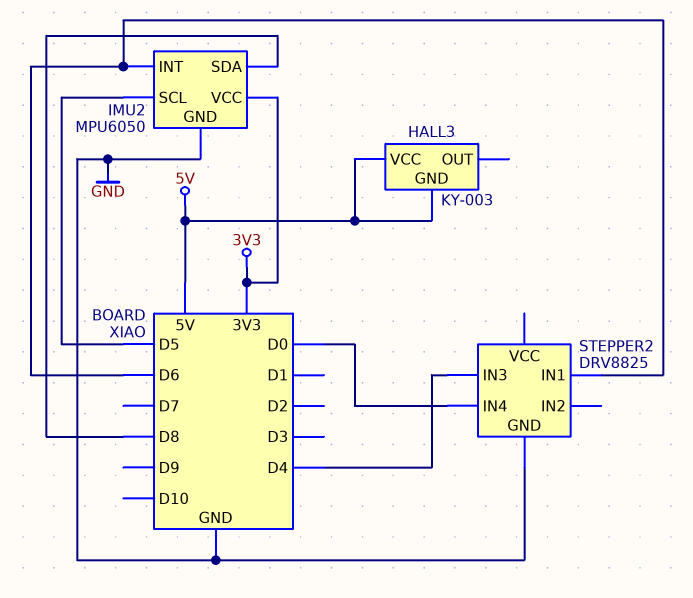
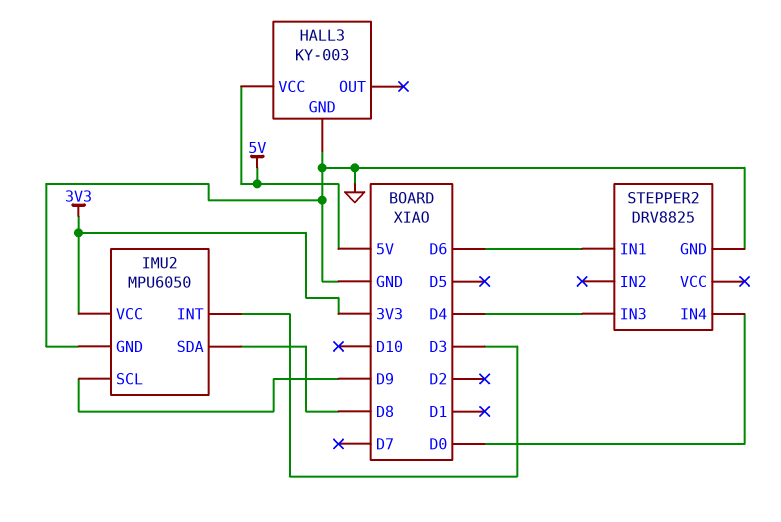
HALL3 pin GND: 5V -> GND
IMU2 pin INT: D6 -> D3
IMU2 pin SCL: D5 -> D9

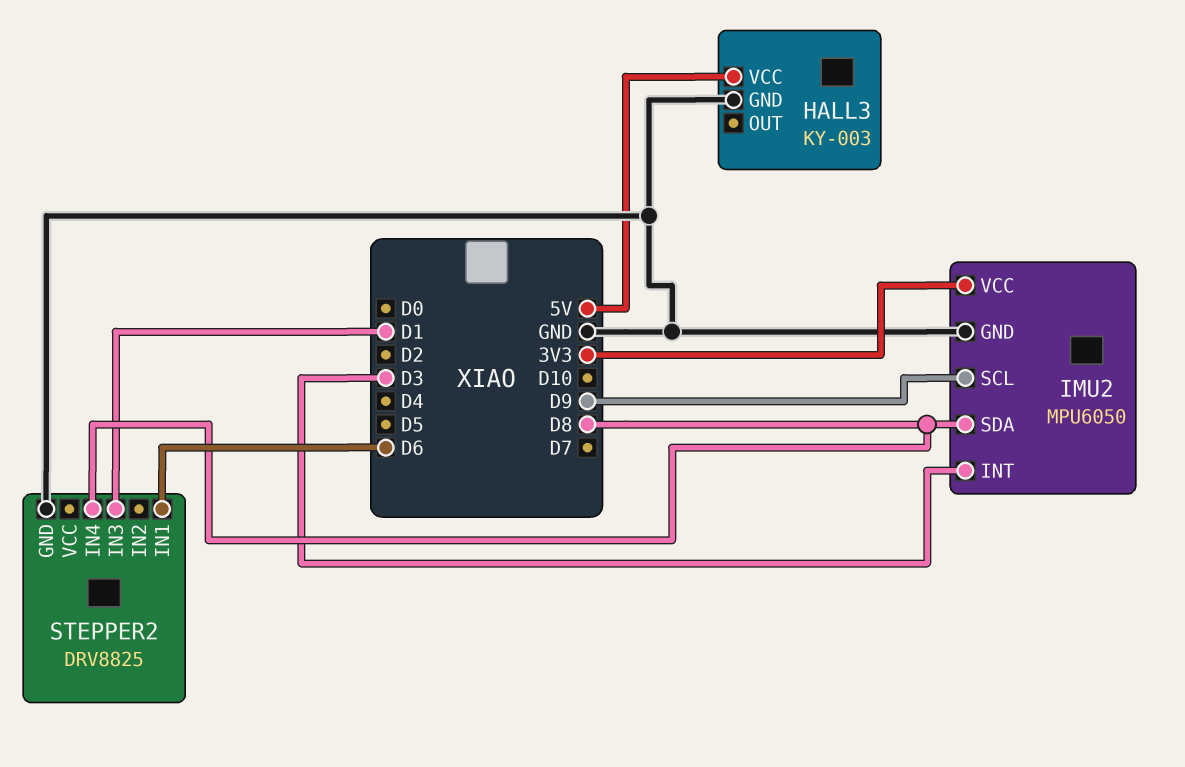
STEPPER2 pin IN3: D4 -> D1
STEPPER2 pin IN4: D0 -> D8

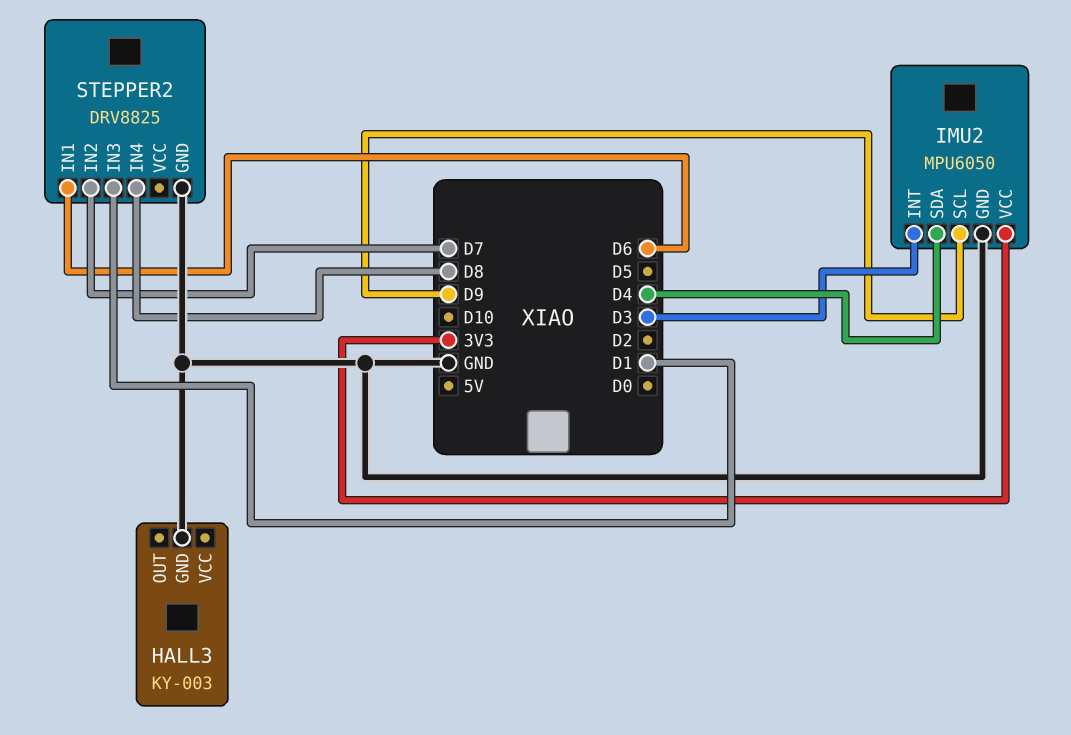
HALL3 pin VCC: 5V -> none
IMU2 pin SDA: D8 -> D4
STEPPER2 pin IN2: none -> D7

